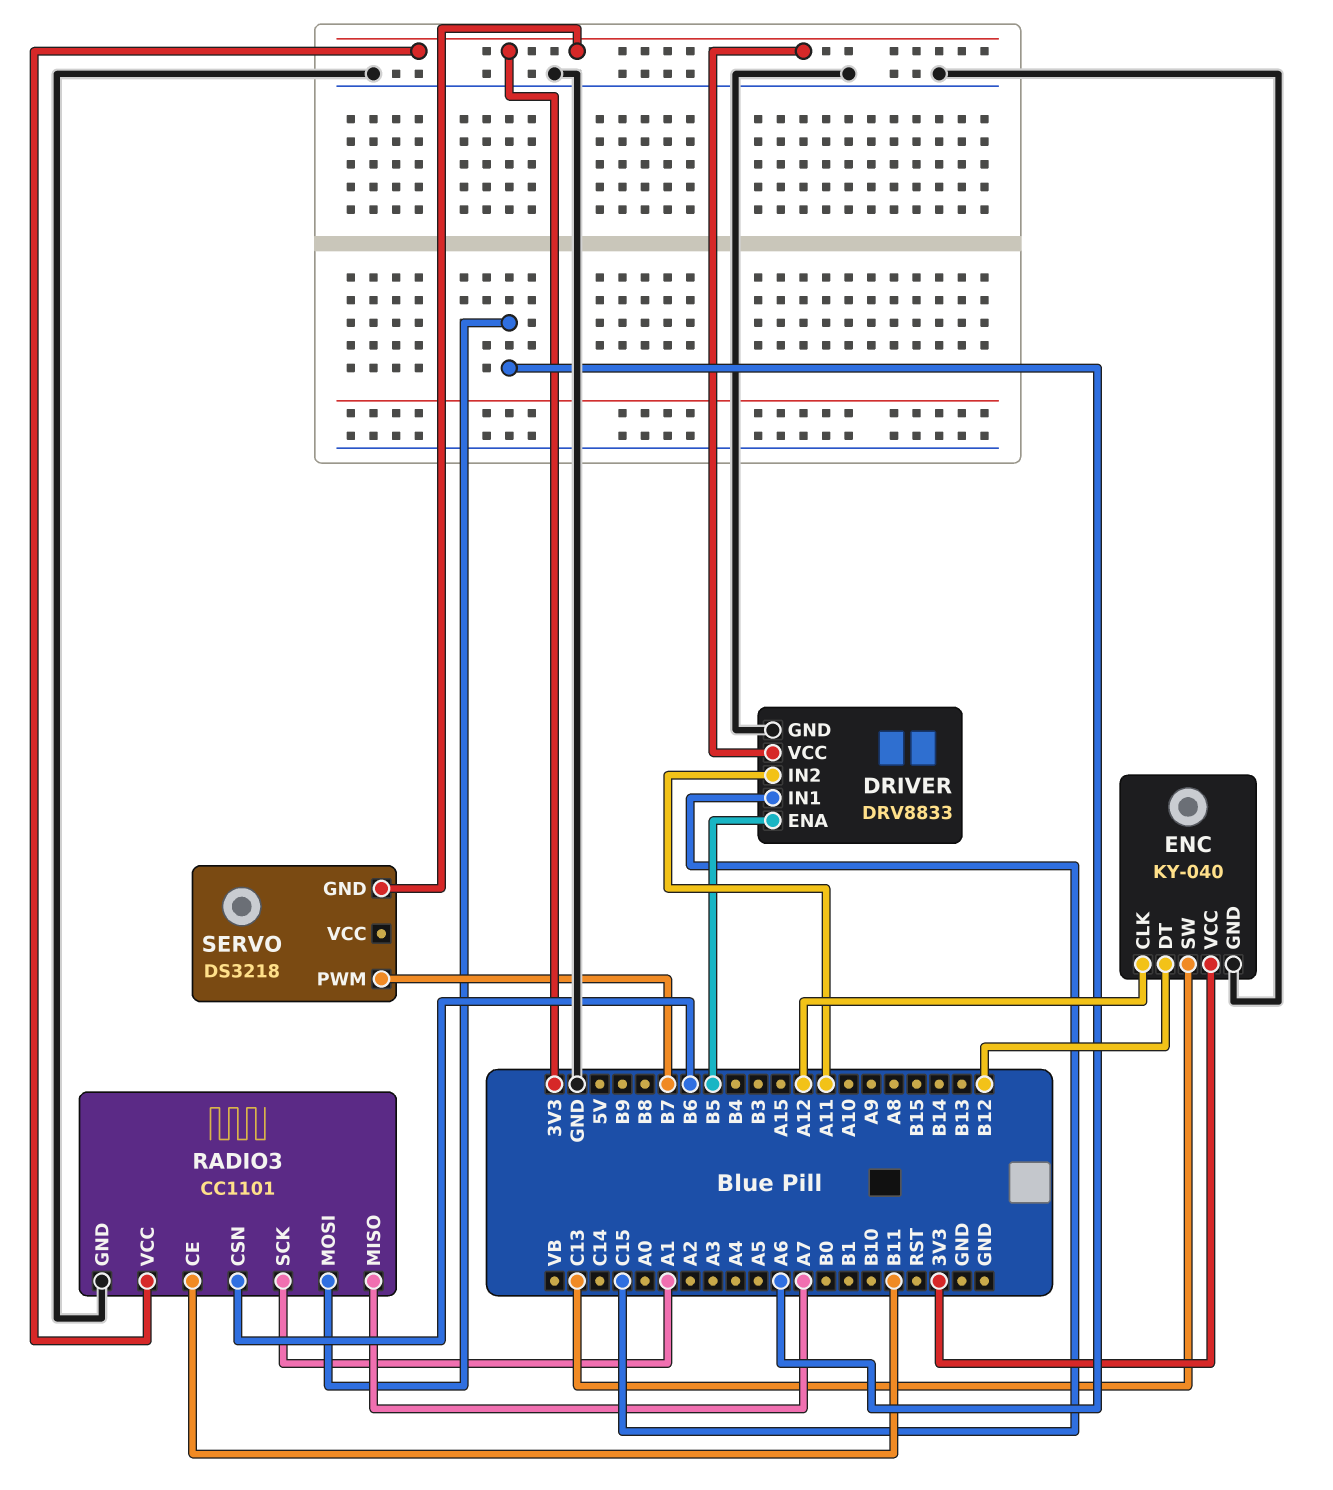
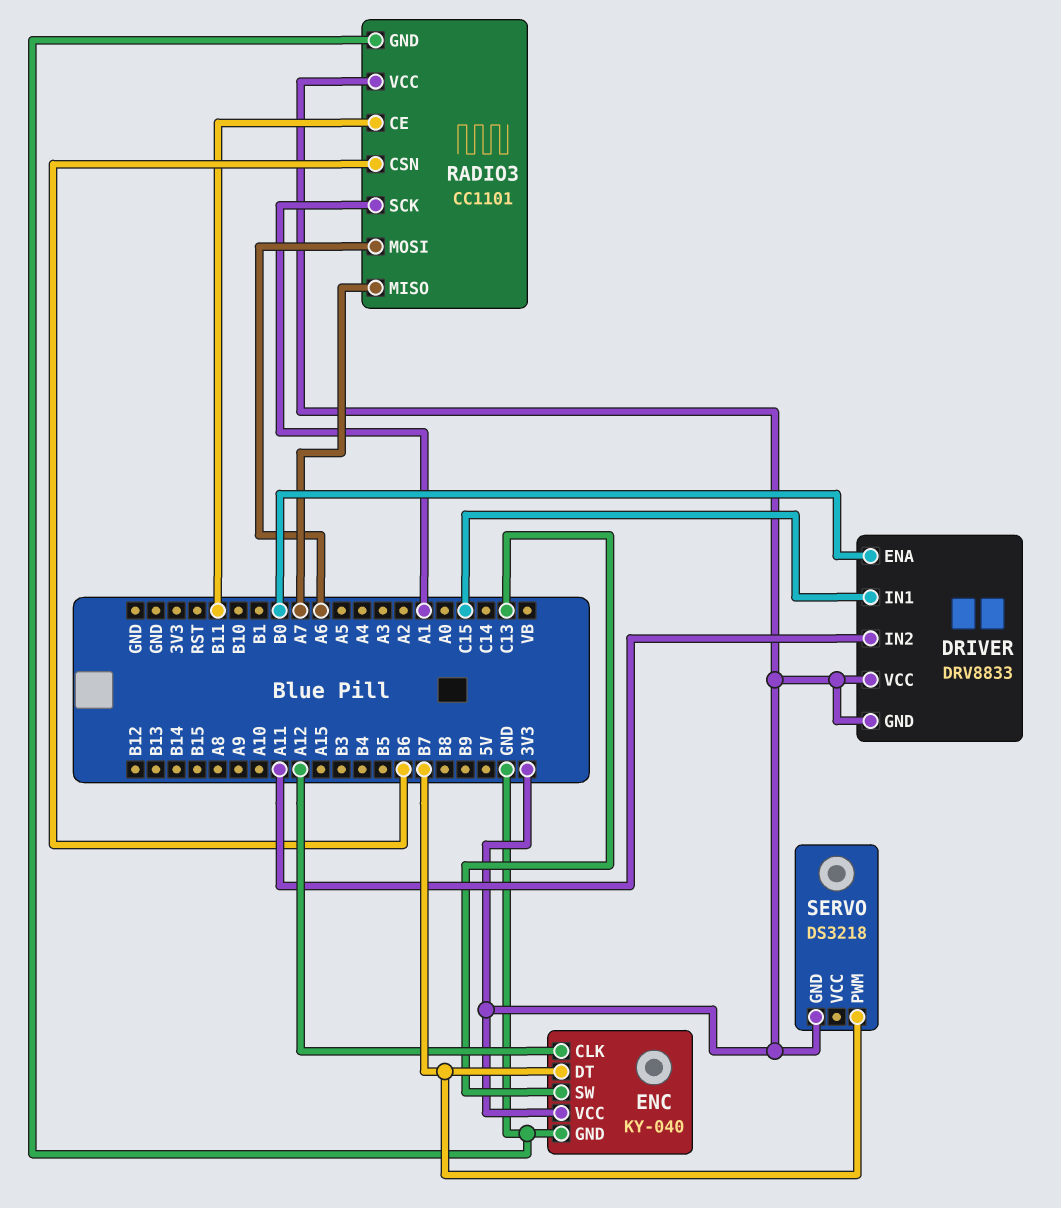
DRIVER pin ENA: B5 -> B0
DRIVER pin GND: GND -> 3V3
ENC pin DT: B12 -> B7

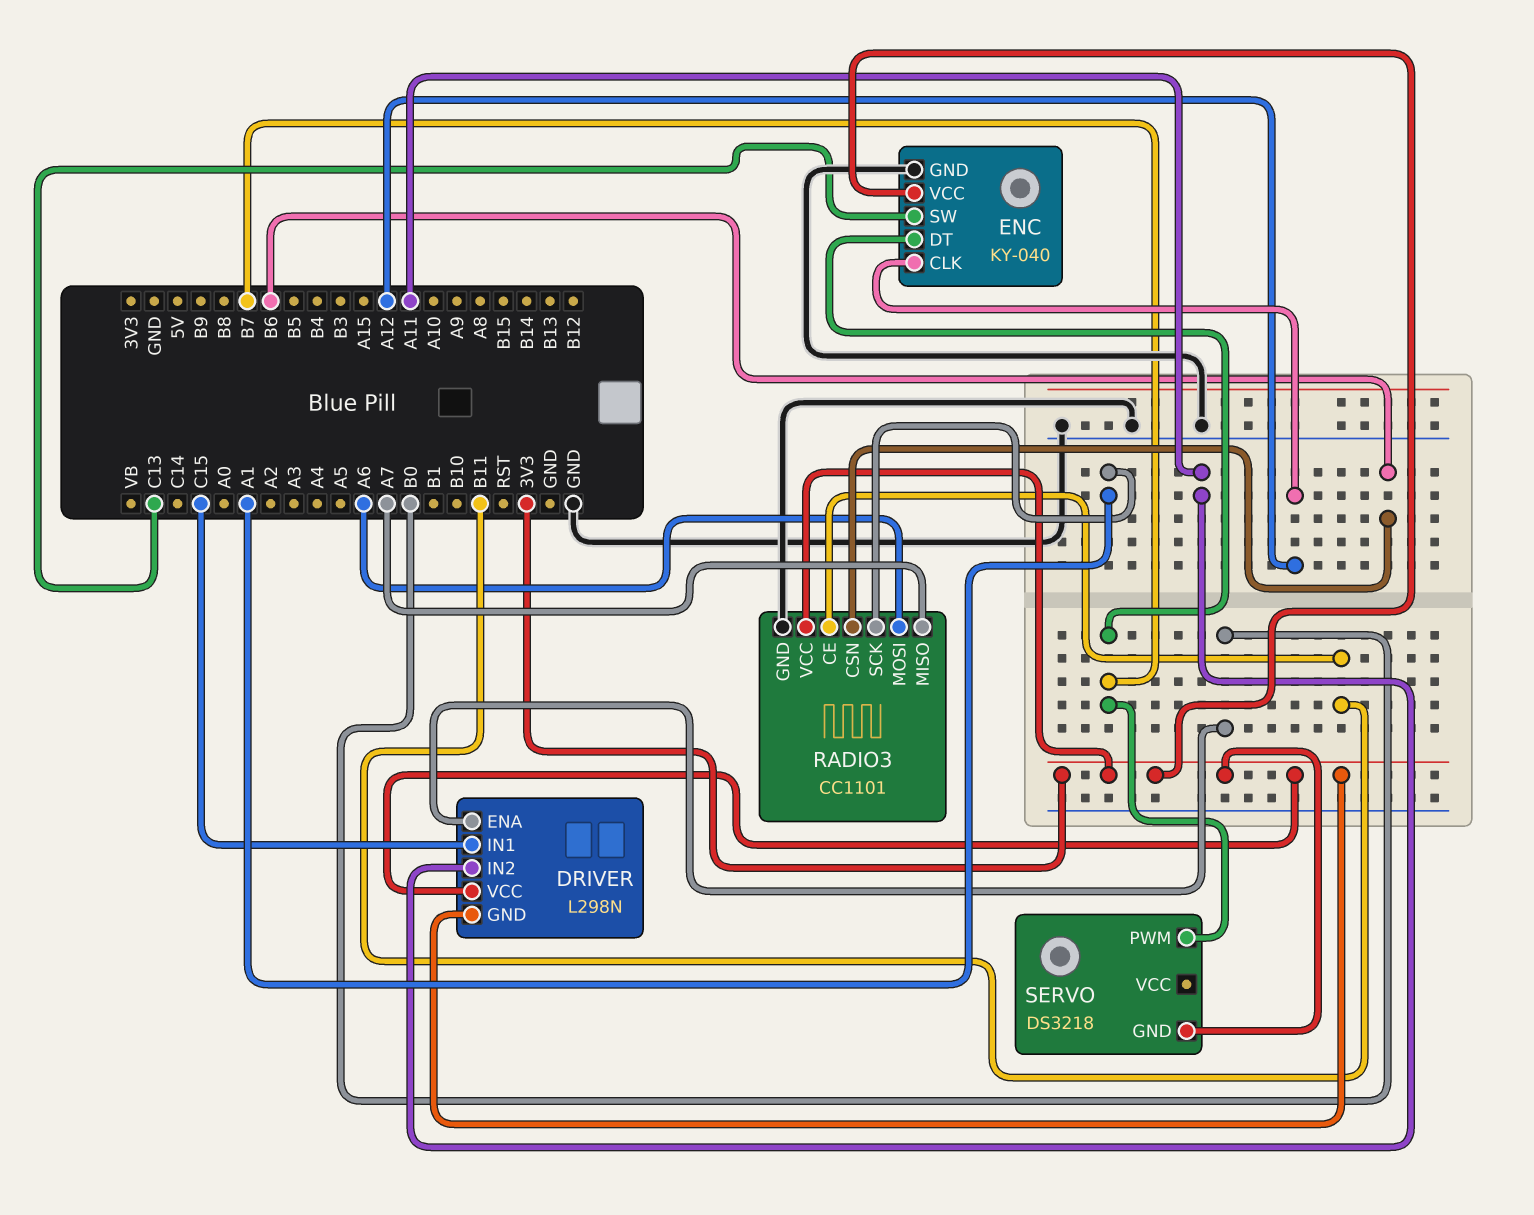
DRIVER: DRV8833 -> L298N

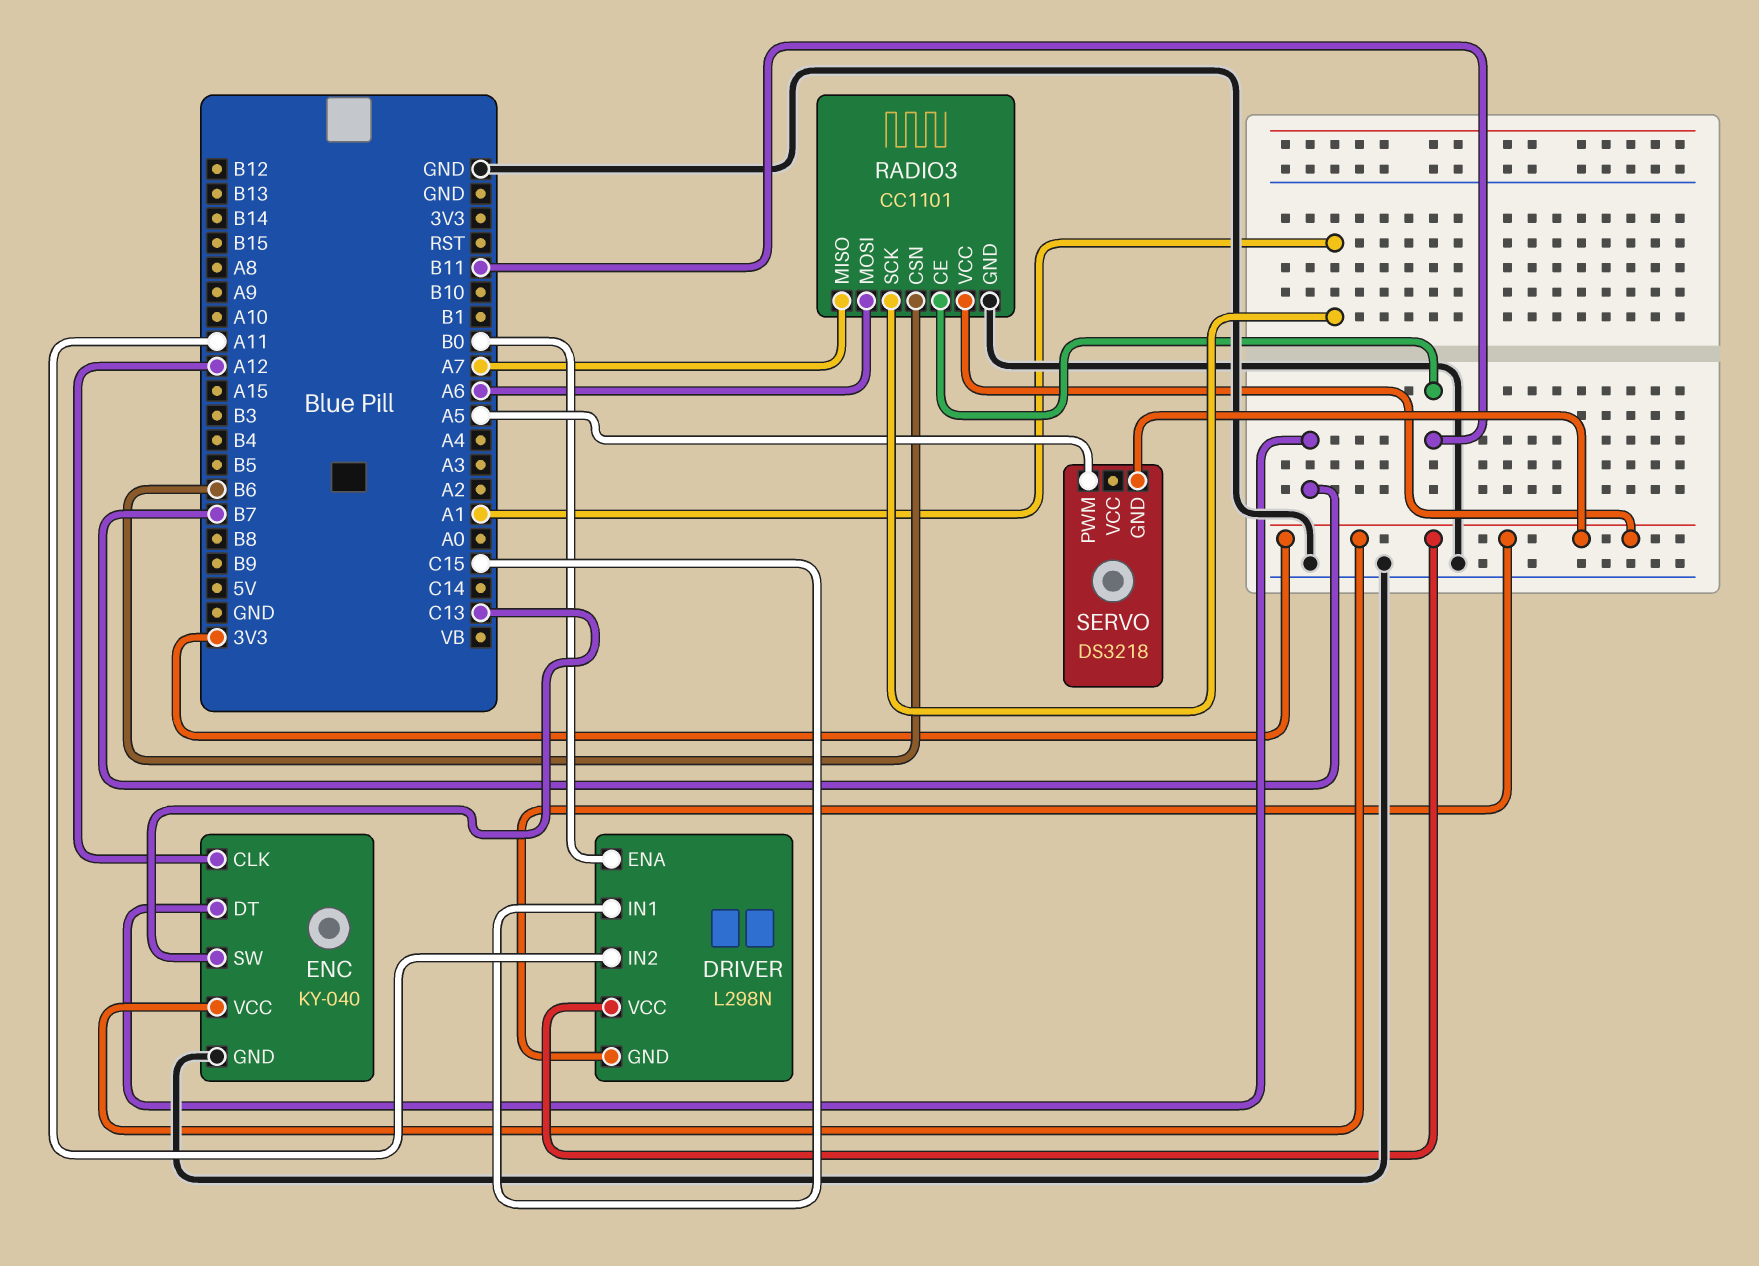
SERVO pin PWM: B7 -> A5

